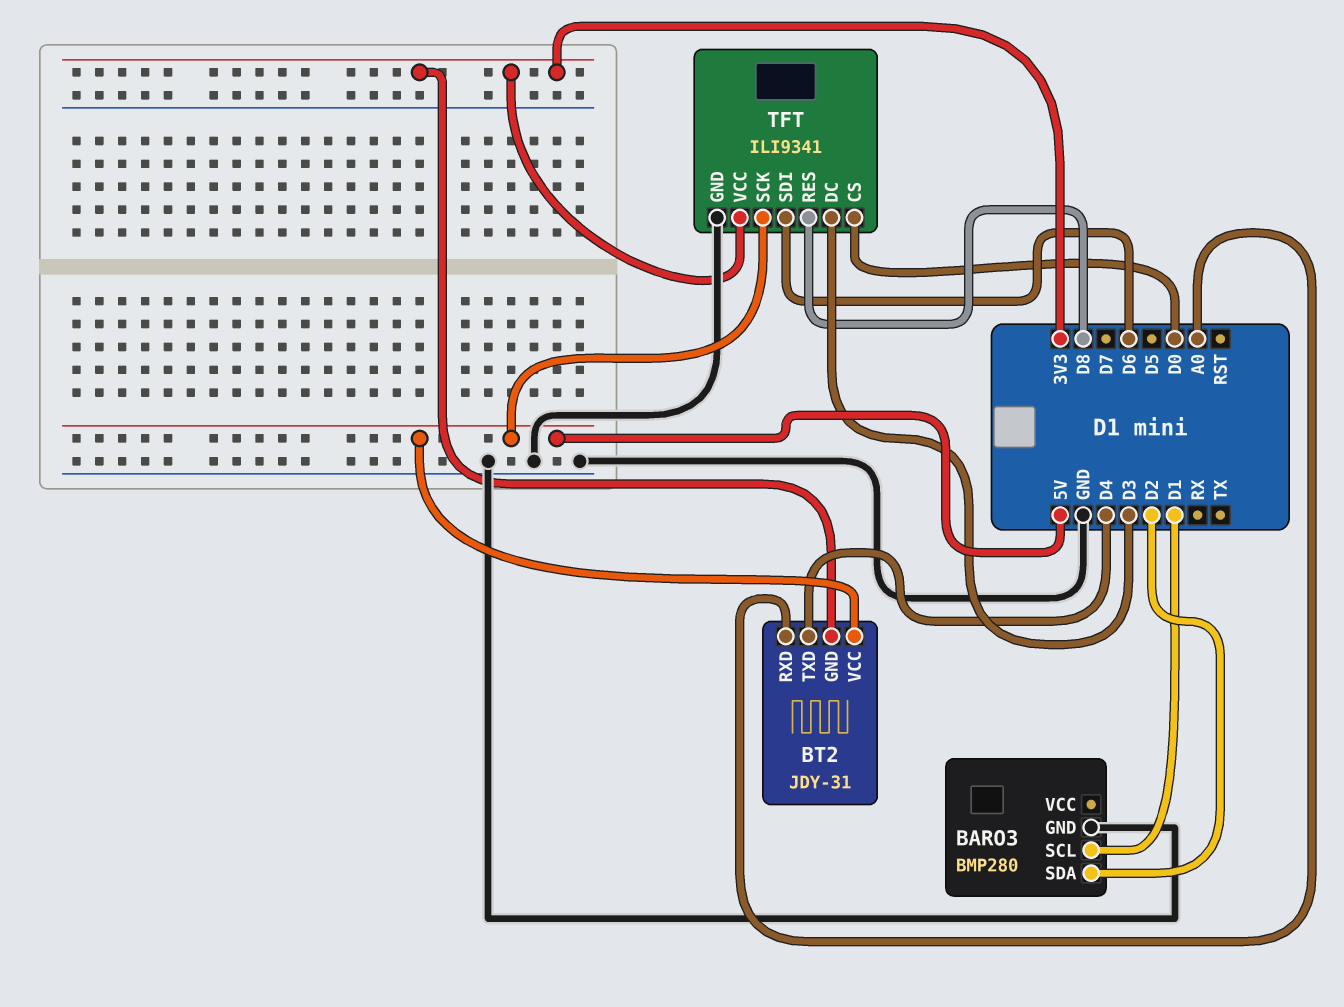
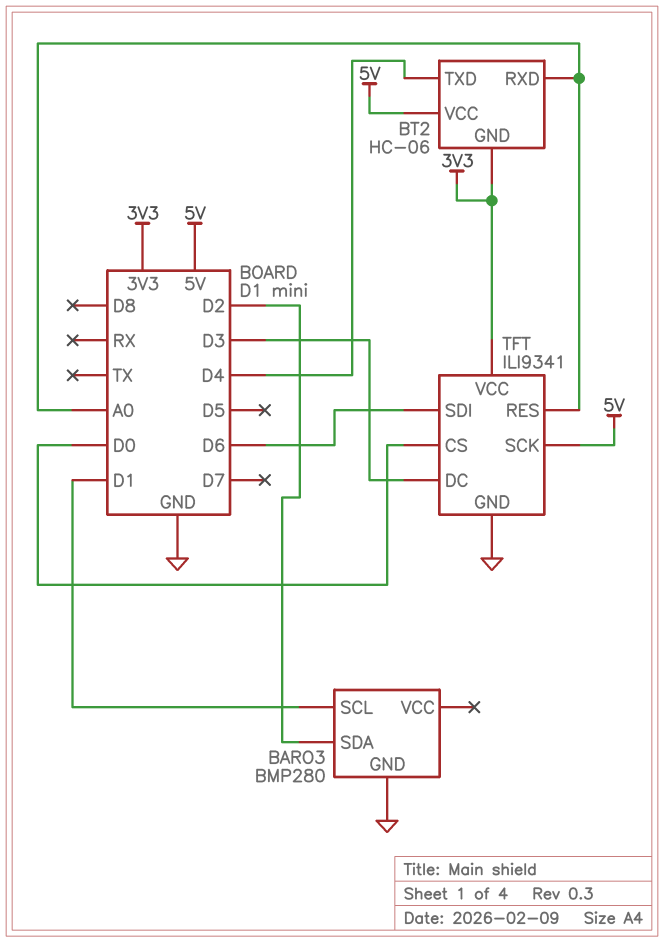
BT2: JDY-31 -> HC-06
TFT pin RES: D8 -> A0

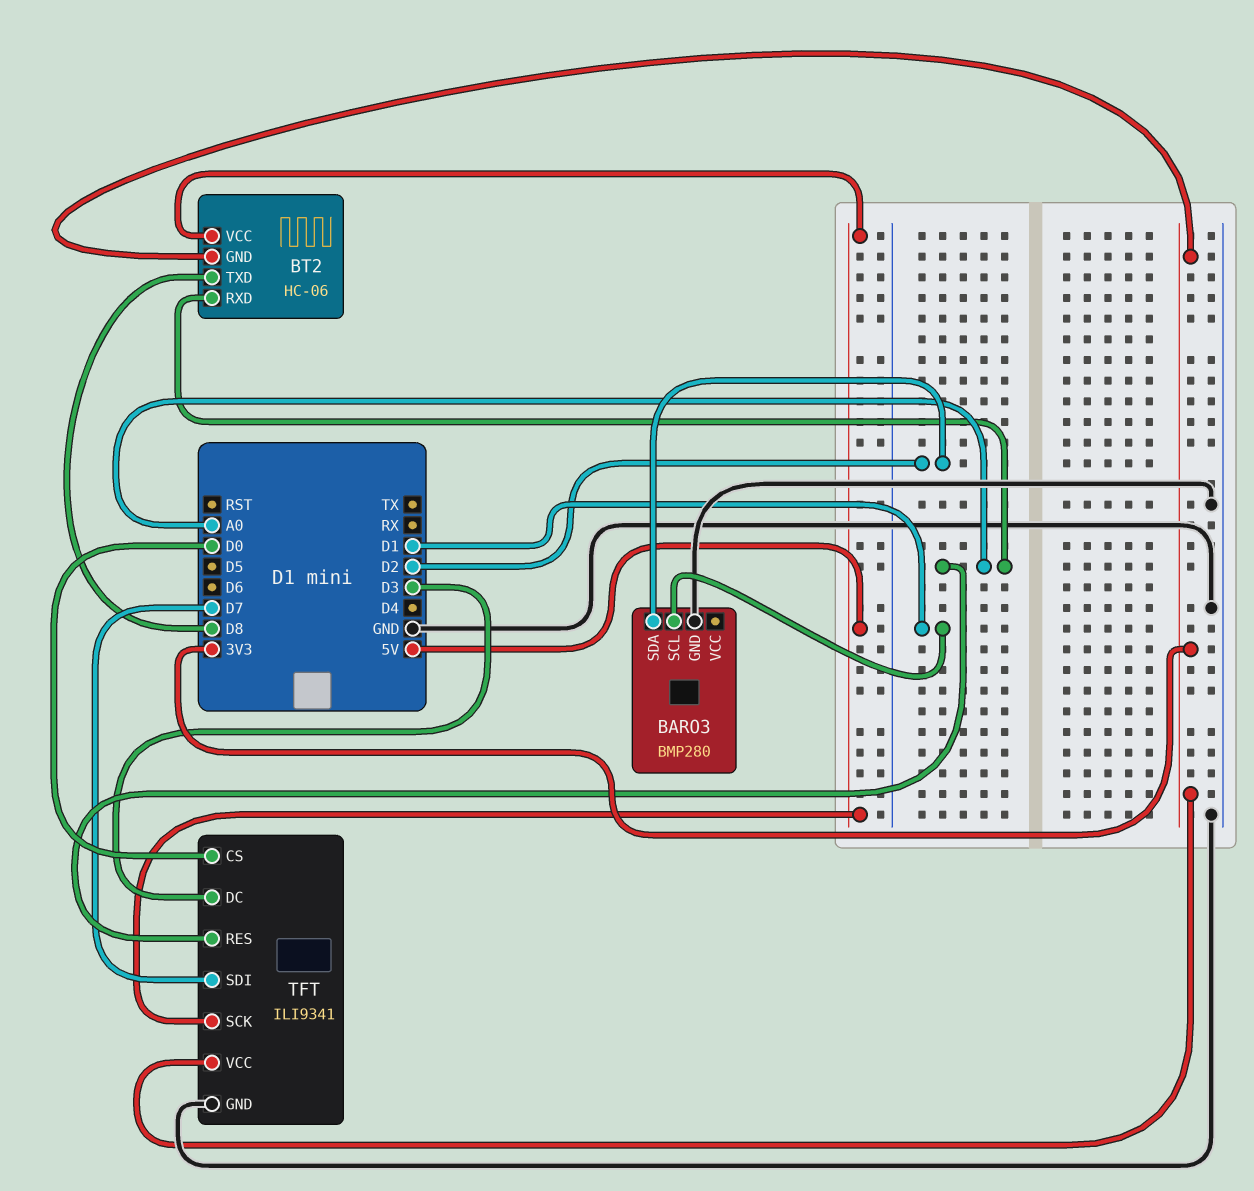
BT2 pin TXD: D4 -> D8
TFT pin SDI: D6 -> D7

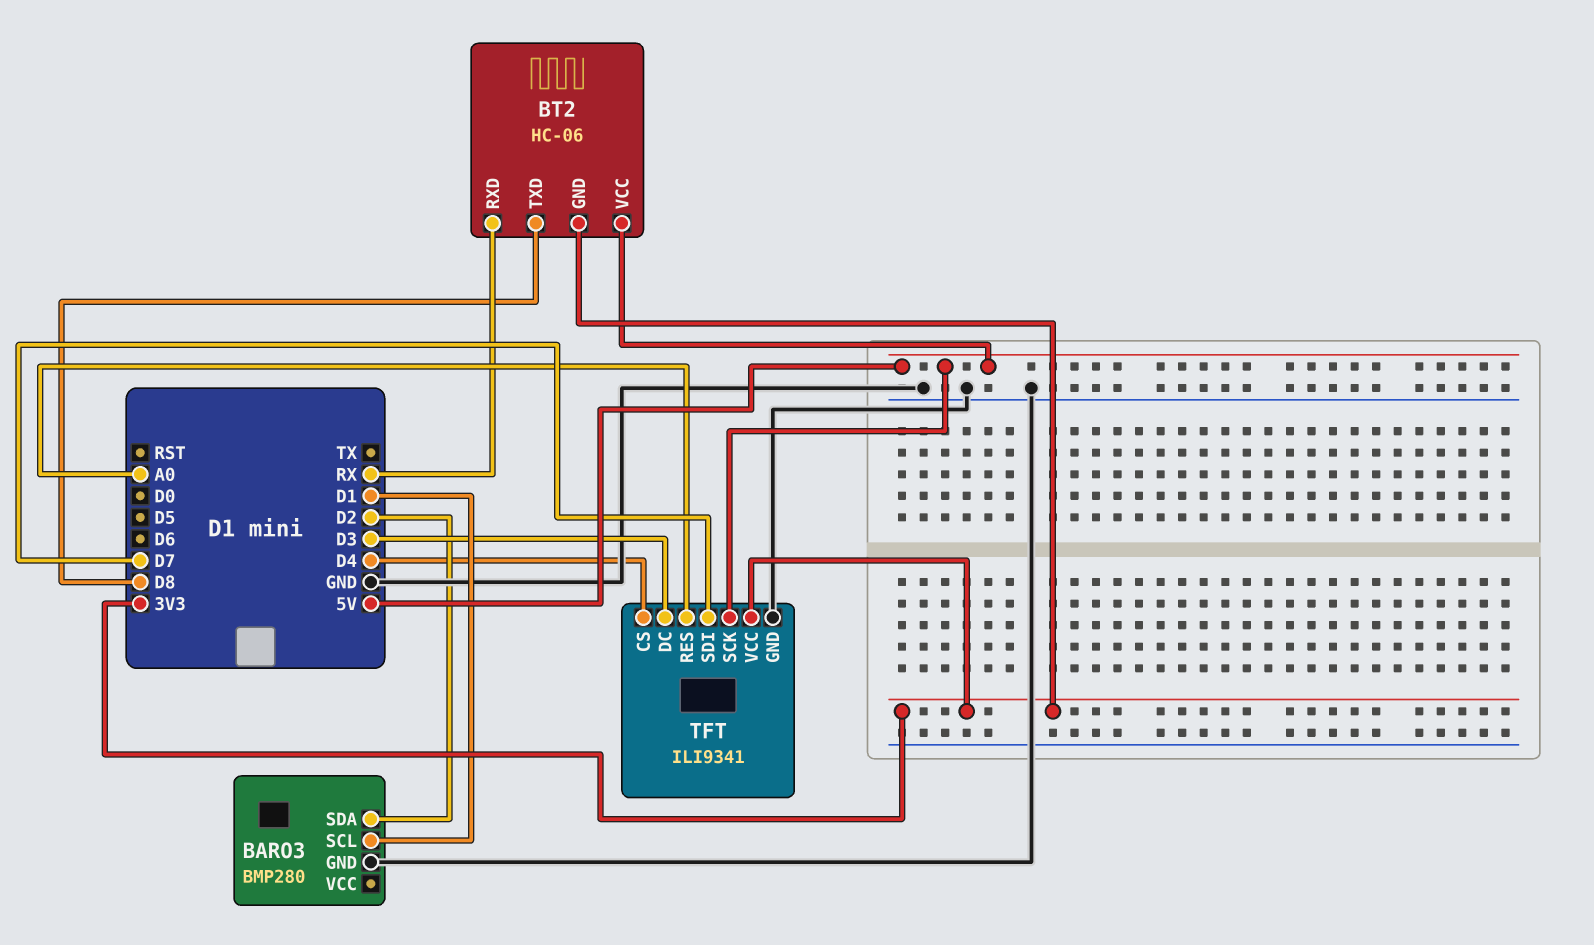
BT2 pin RXD: A0 -> RX
TFT pin CS: D0 -> D4

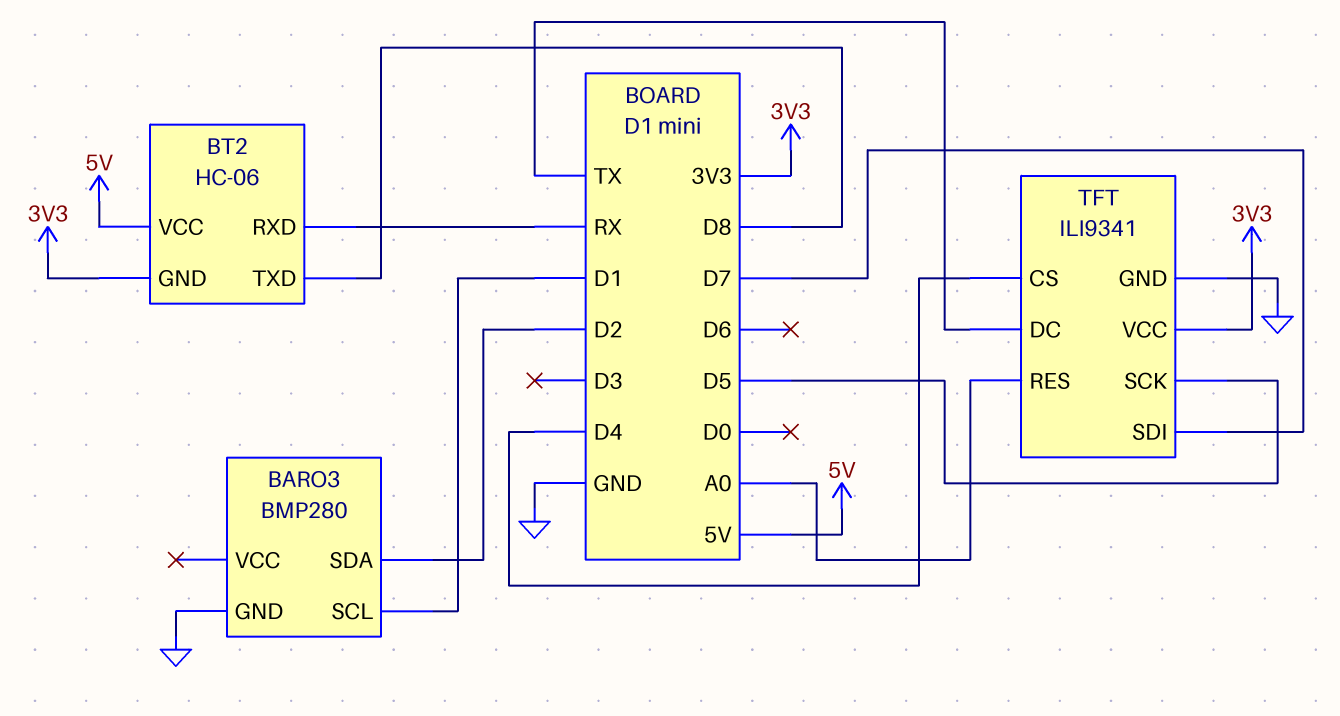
TFT pin DC: D3 -> TX
TFT pin SCK: 5V -> D5

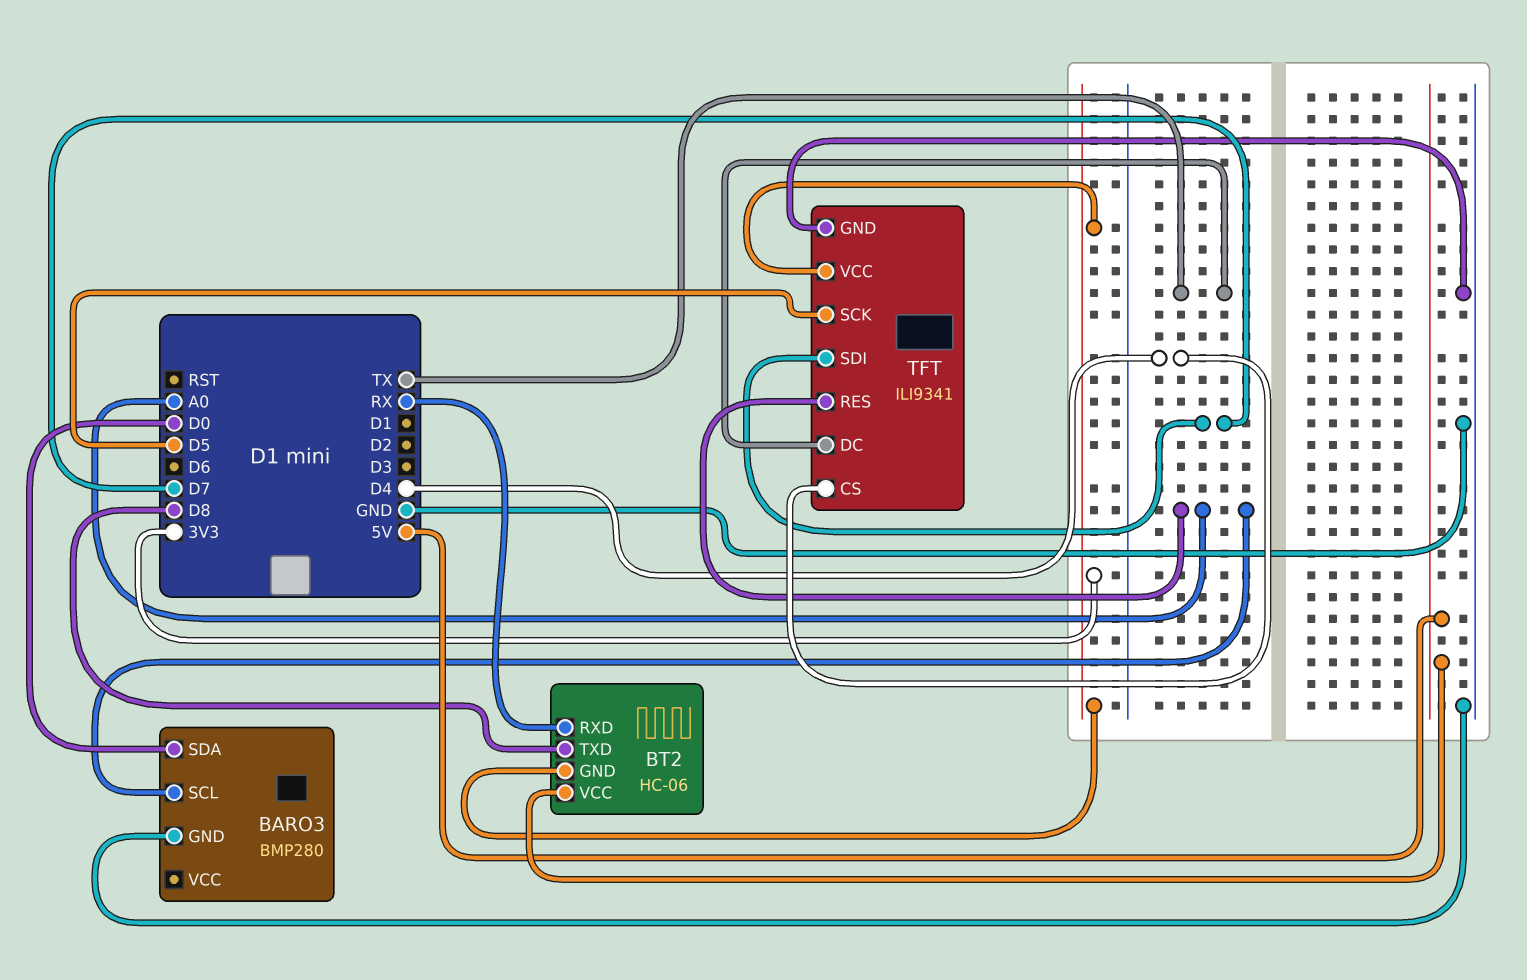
BARO3 pin SCL: D1 -> A0
BARO3 pin SDA: D2 -> D0

